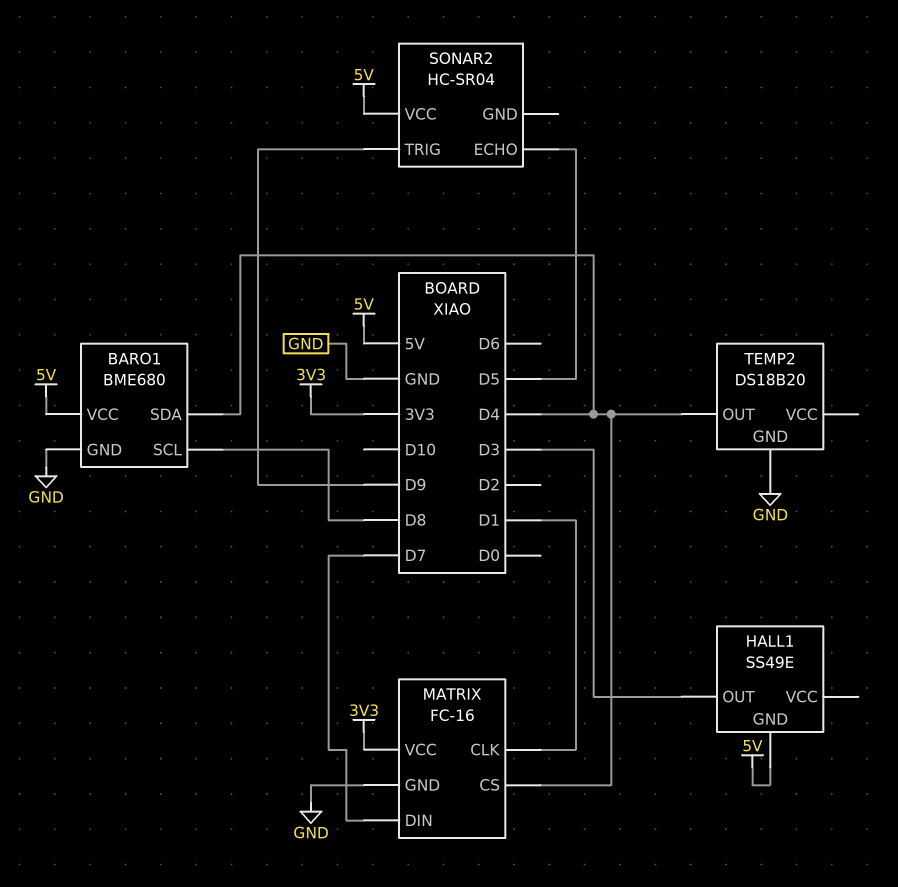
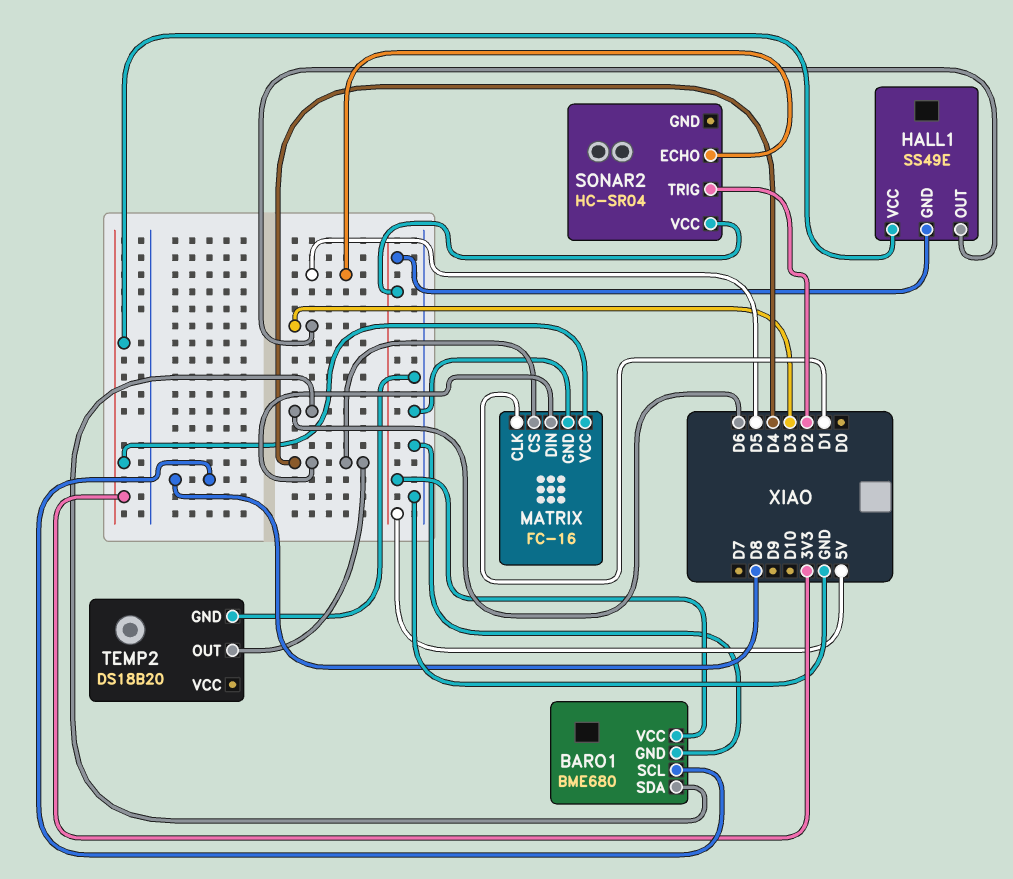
BARO1 pin SDA: D4 -> D6
HALL1 pin VCC: none -> 3V3
MATRIX pin DIN: D7 -> D4
SONAR2 pin TRIG: D9 -> D2

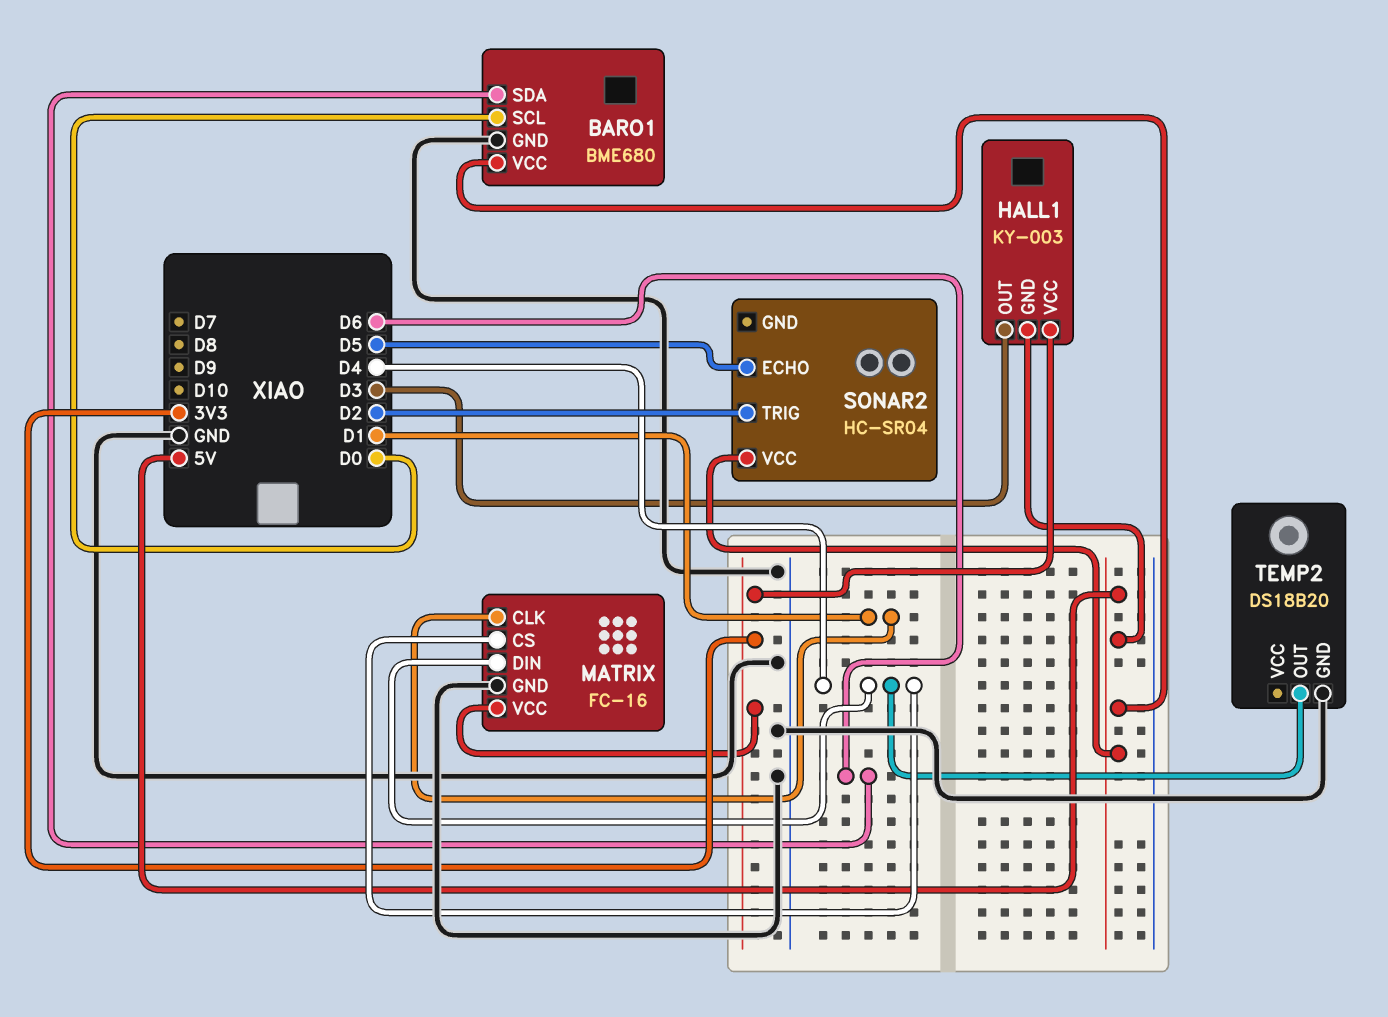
BARO1 pin SCL: D8 -> D0
HALL1: SS49E -> KY-003

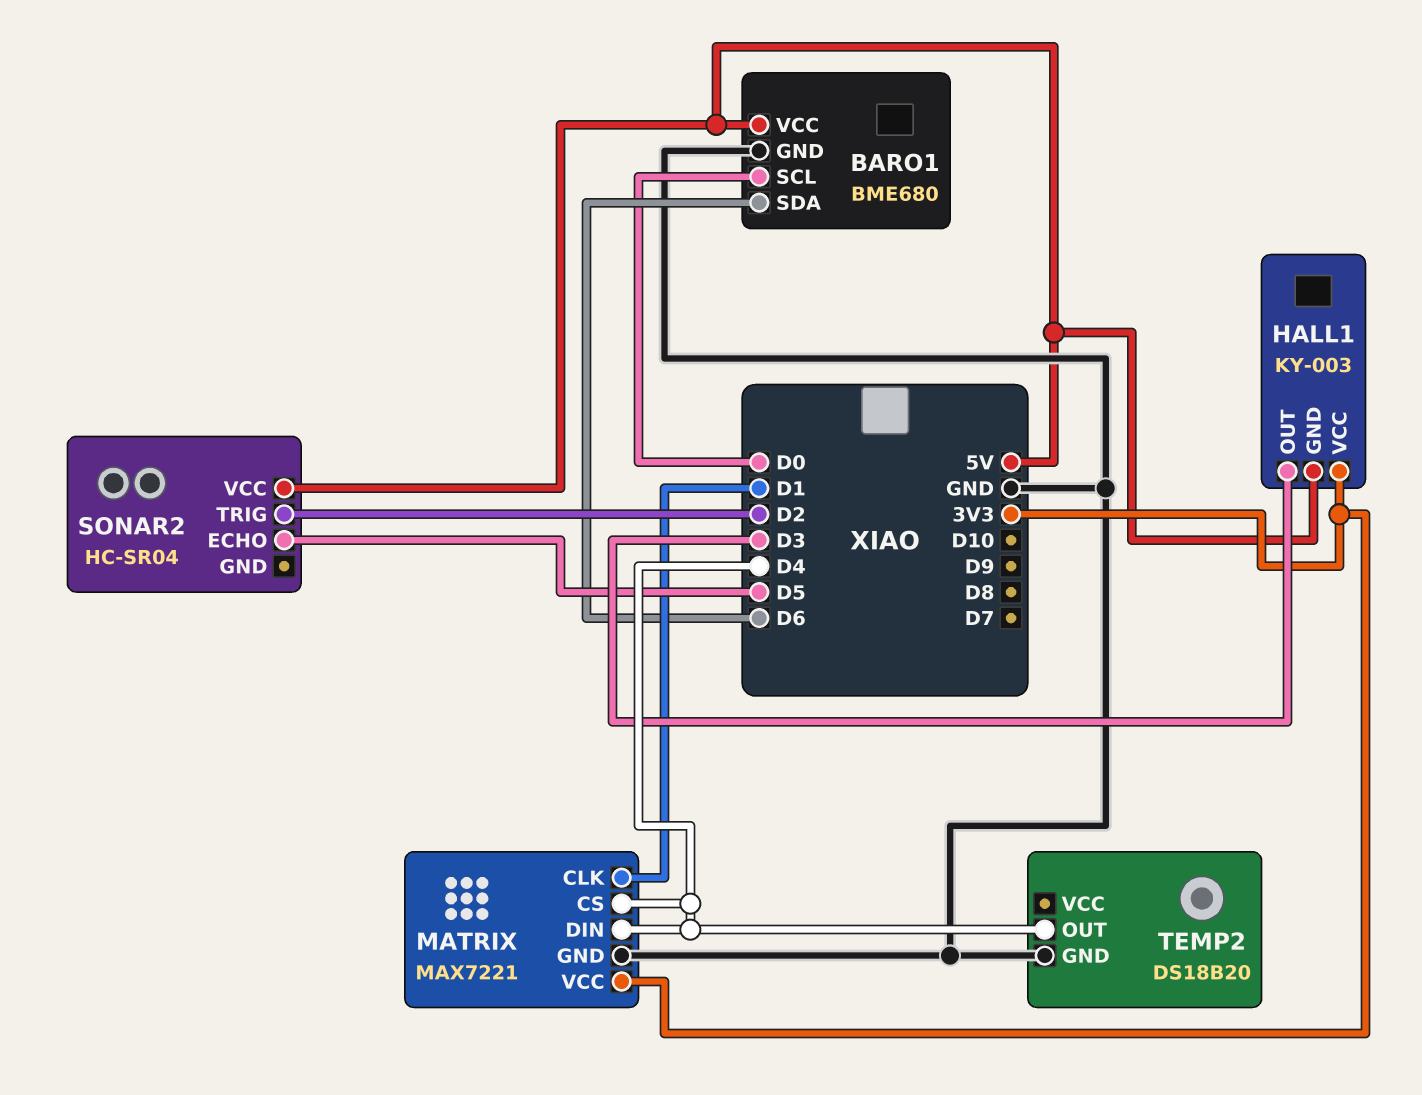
MATRIX: FC-16 -> MAX7221

